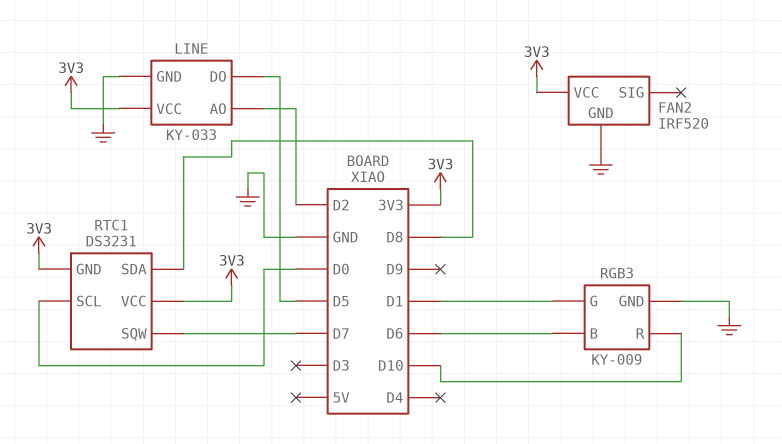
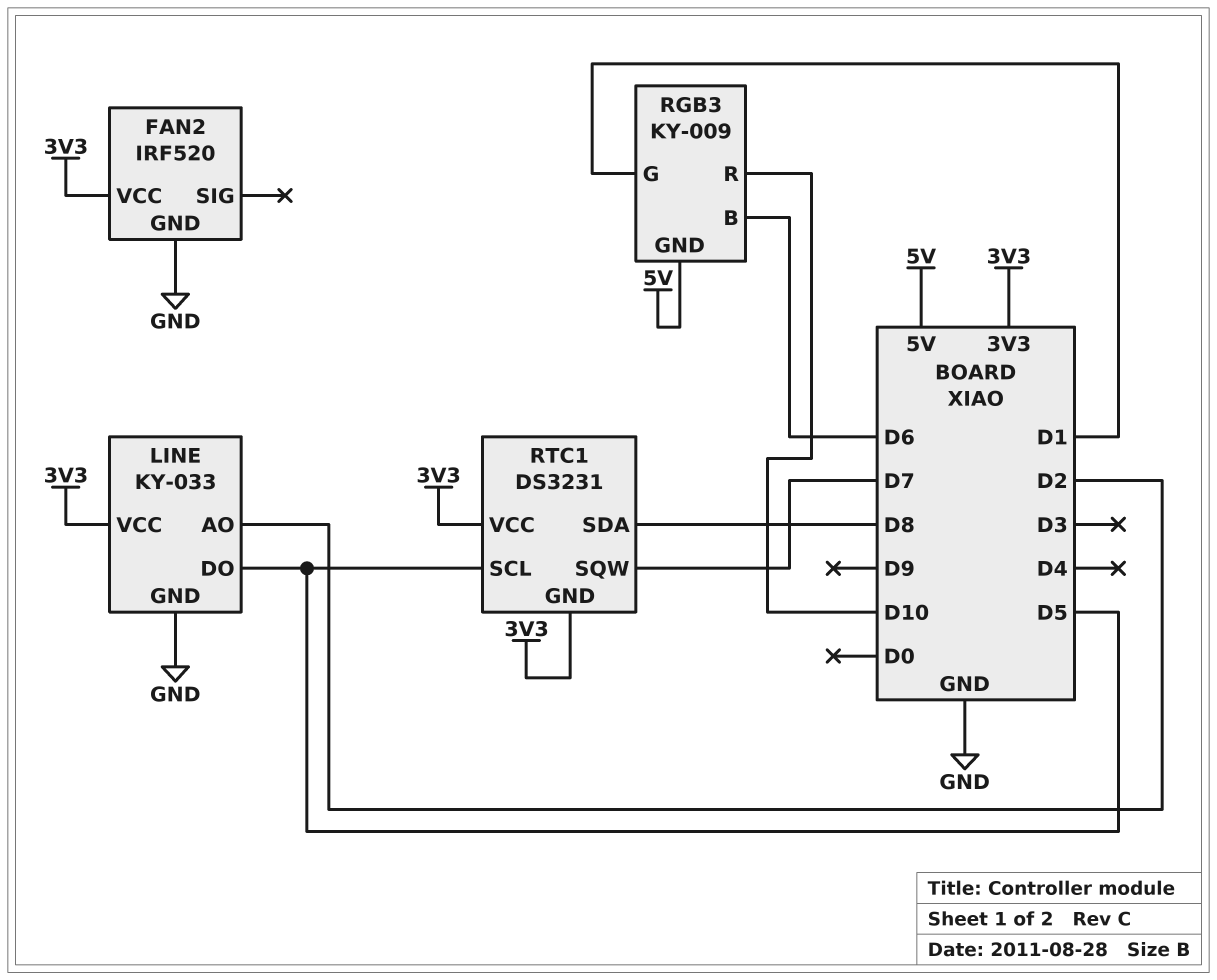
RGB3 pin GND: GND -> 5V
RTC1 pin SCL: D0 -> D5

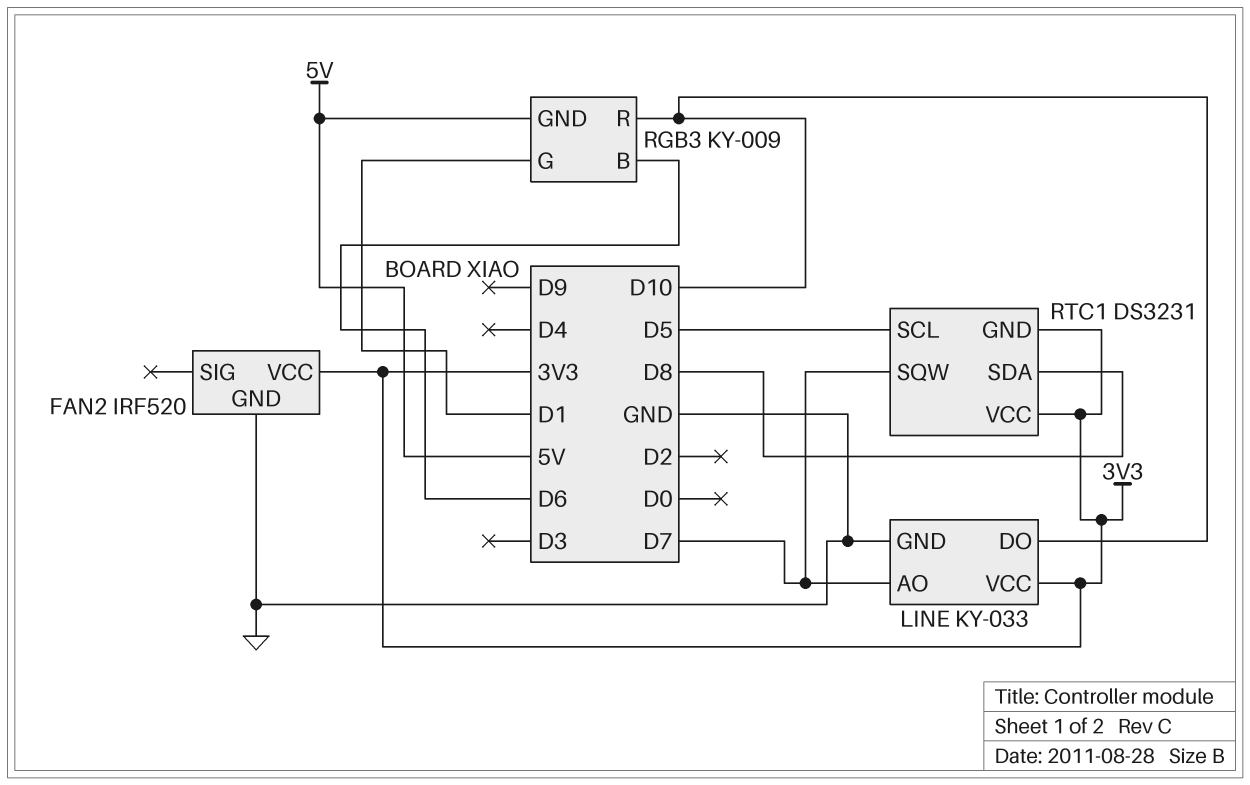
LINE pin AO: D2 -> D7
LINE pin DO: D5 -> D10

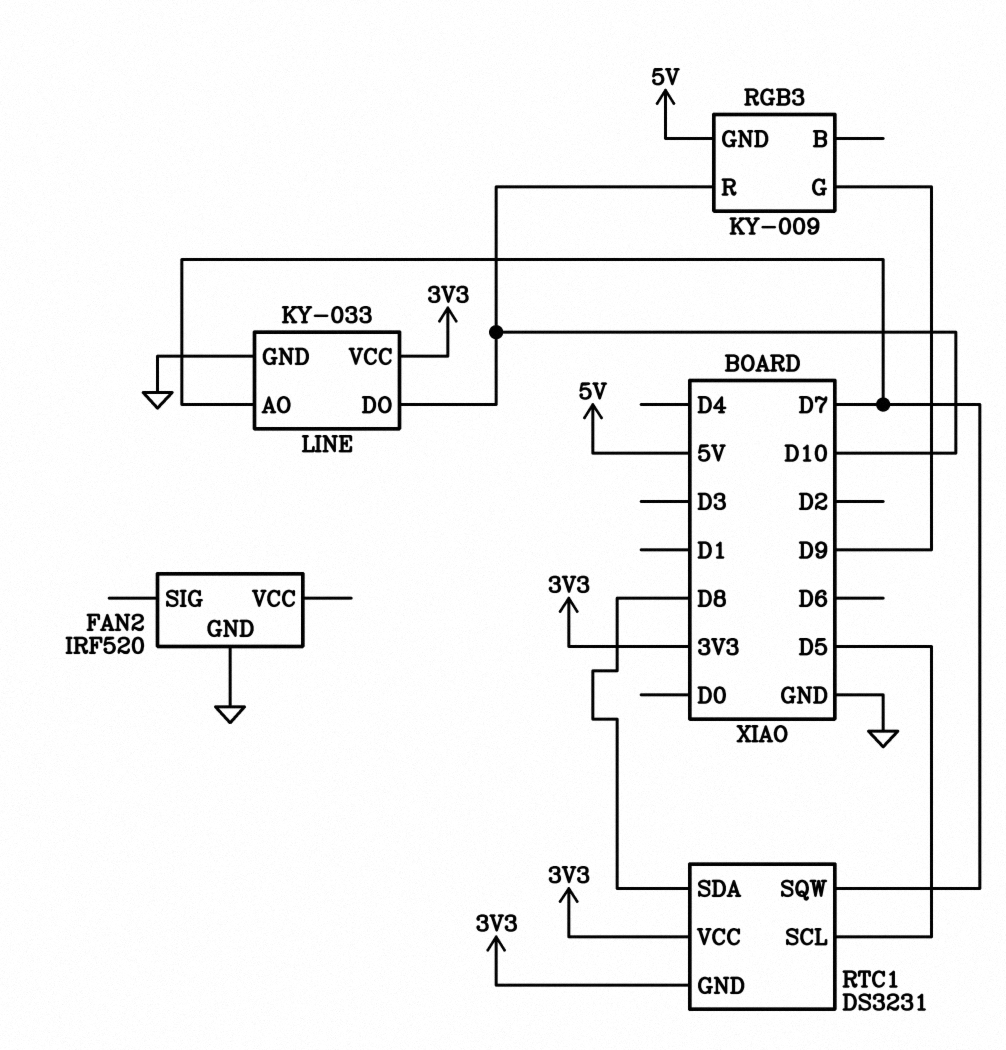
FAN2 pin VCC: 3V3 -> none
RGB3 pin B: D6 -> none
RGB3 pin G: D1 -> D9

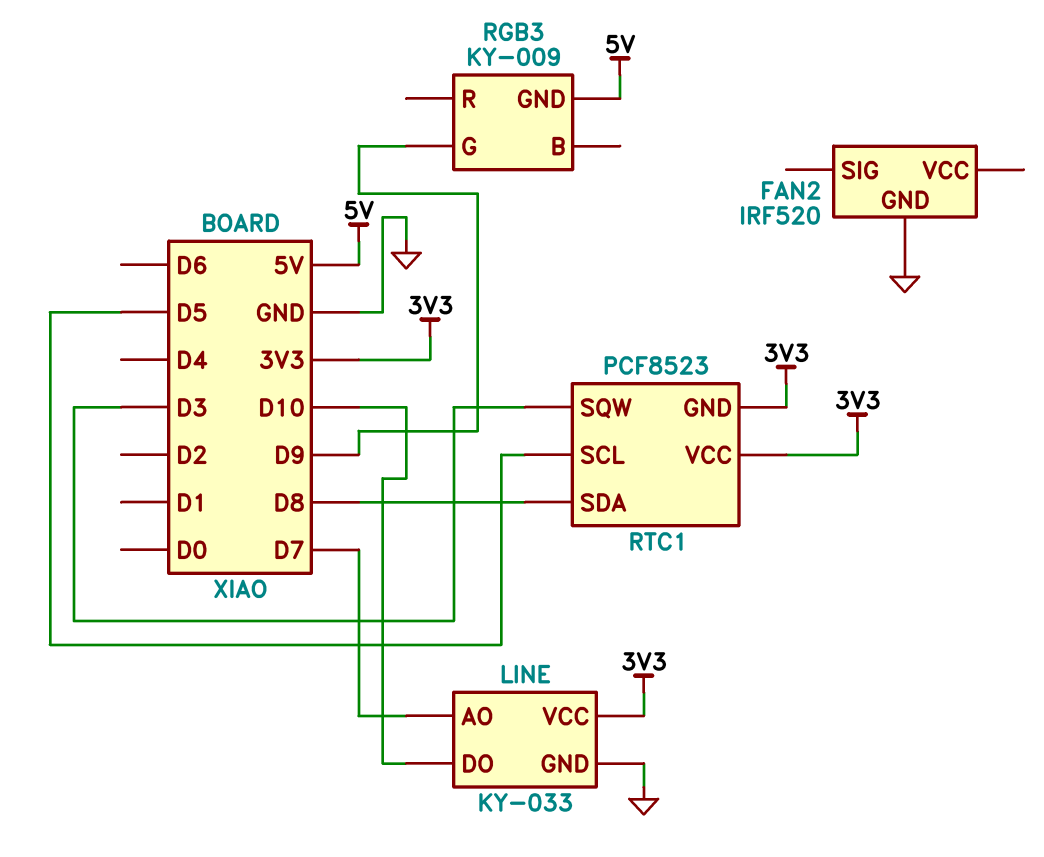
RGB3 pin R: D10 -> none
RTC1: DS3231 -> PCF8523
RTC1 pin SQW: D7 -> D3

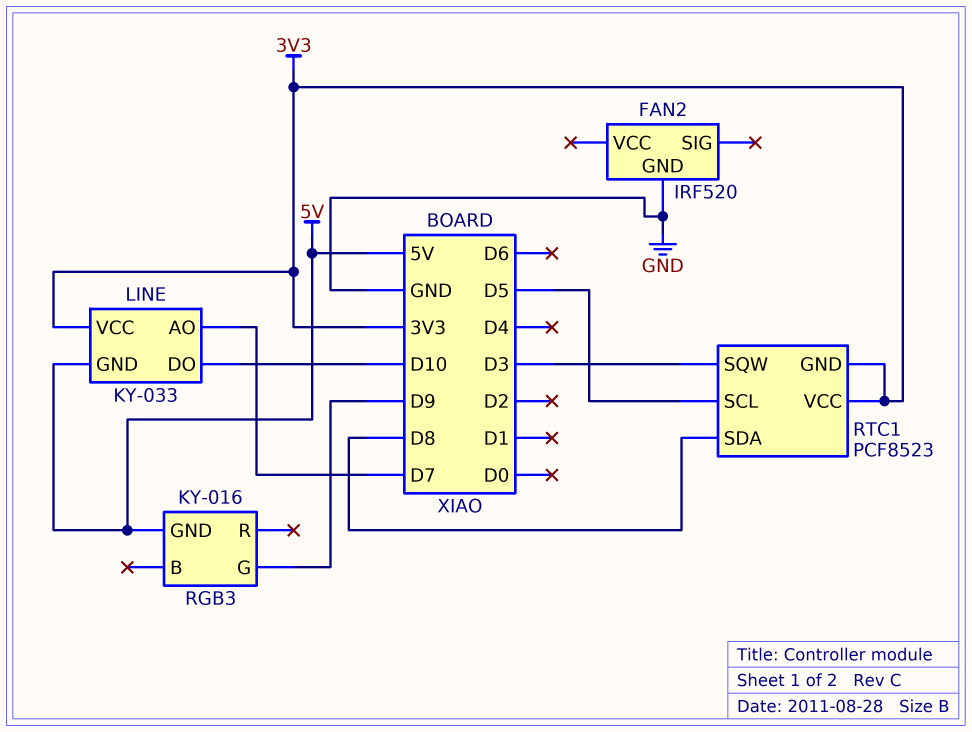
LINE pin GND: GND -> 5V
RGB3: KY-009 -> KY-016

